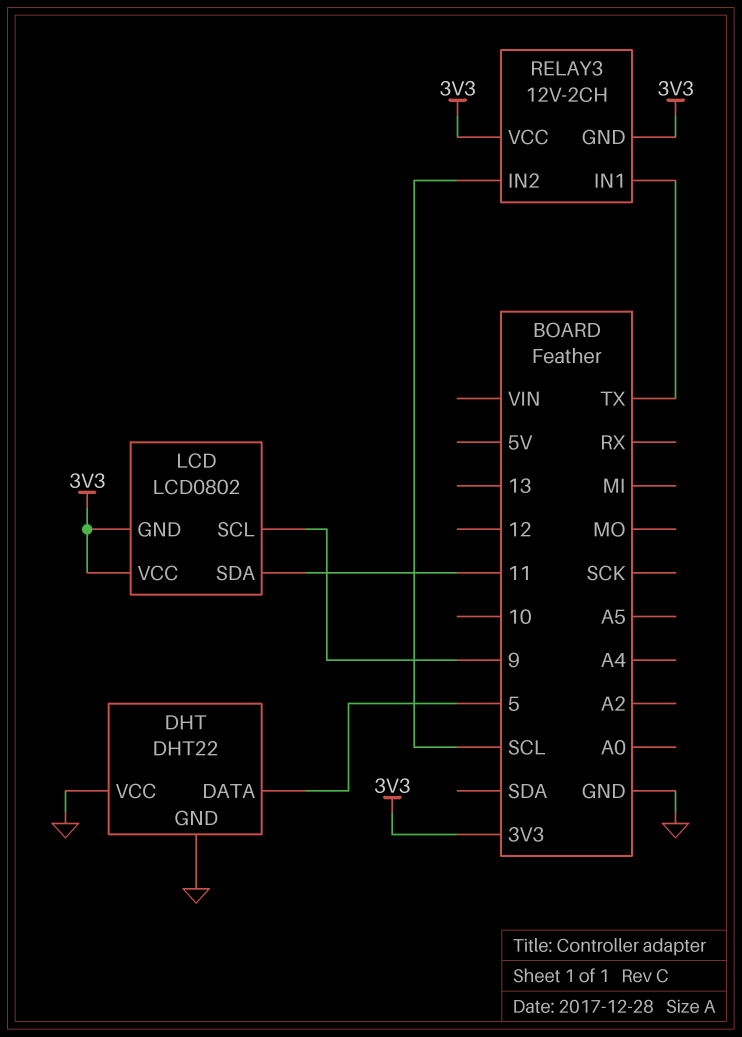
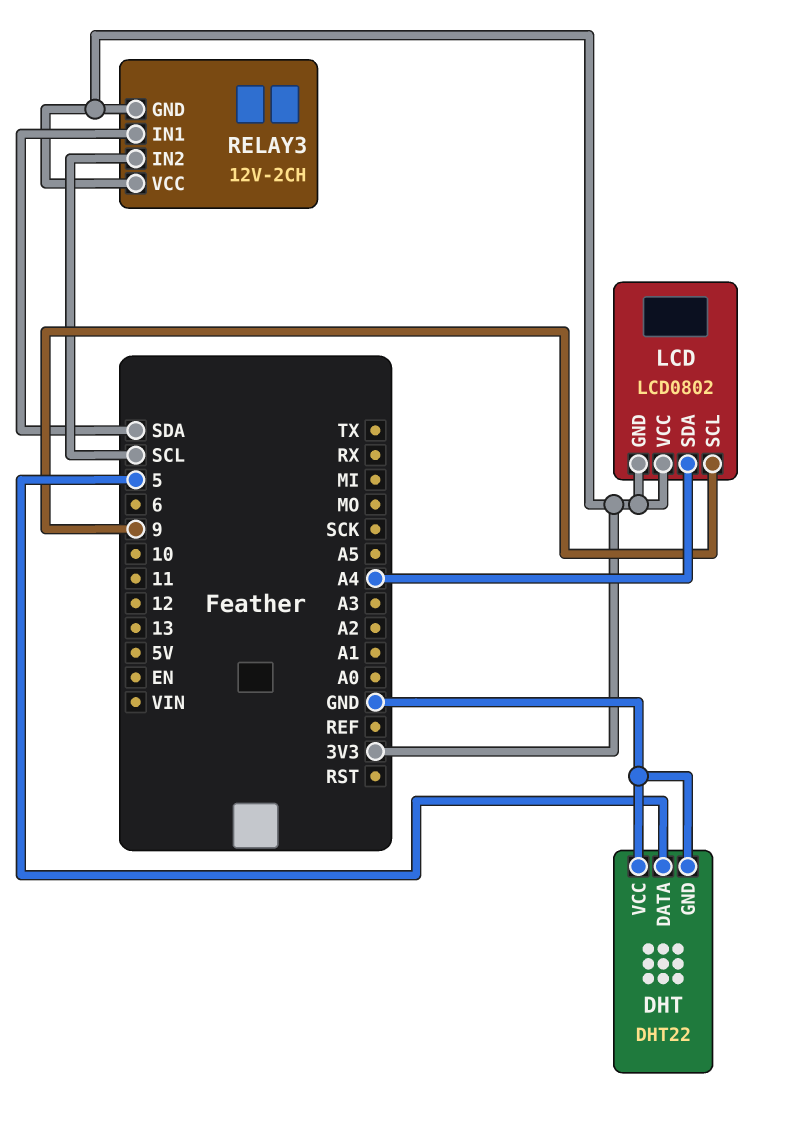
LCD pin SDA: 11 -> A4
RELAY3 pin IN1: TX -> SDA

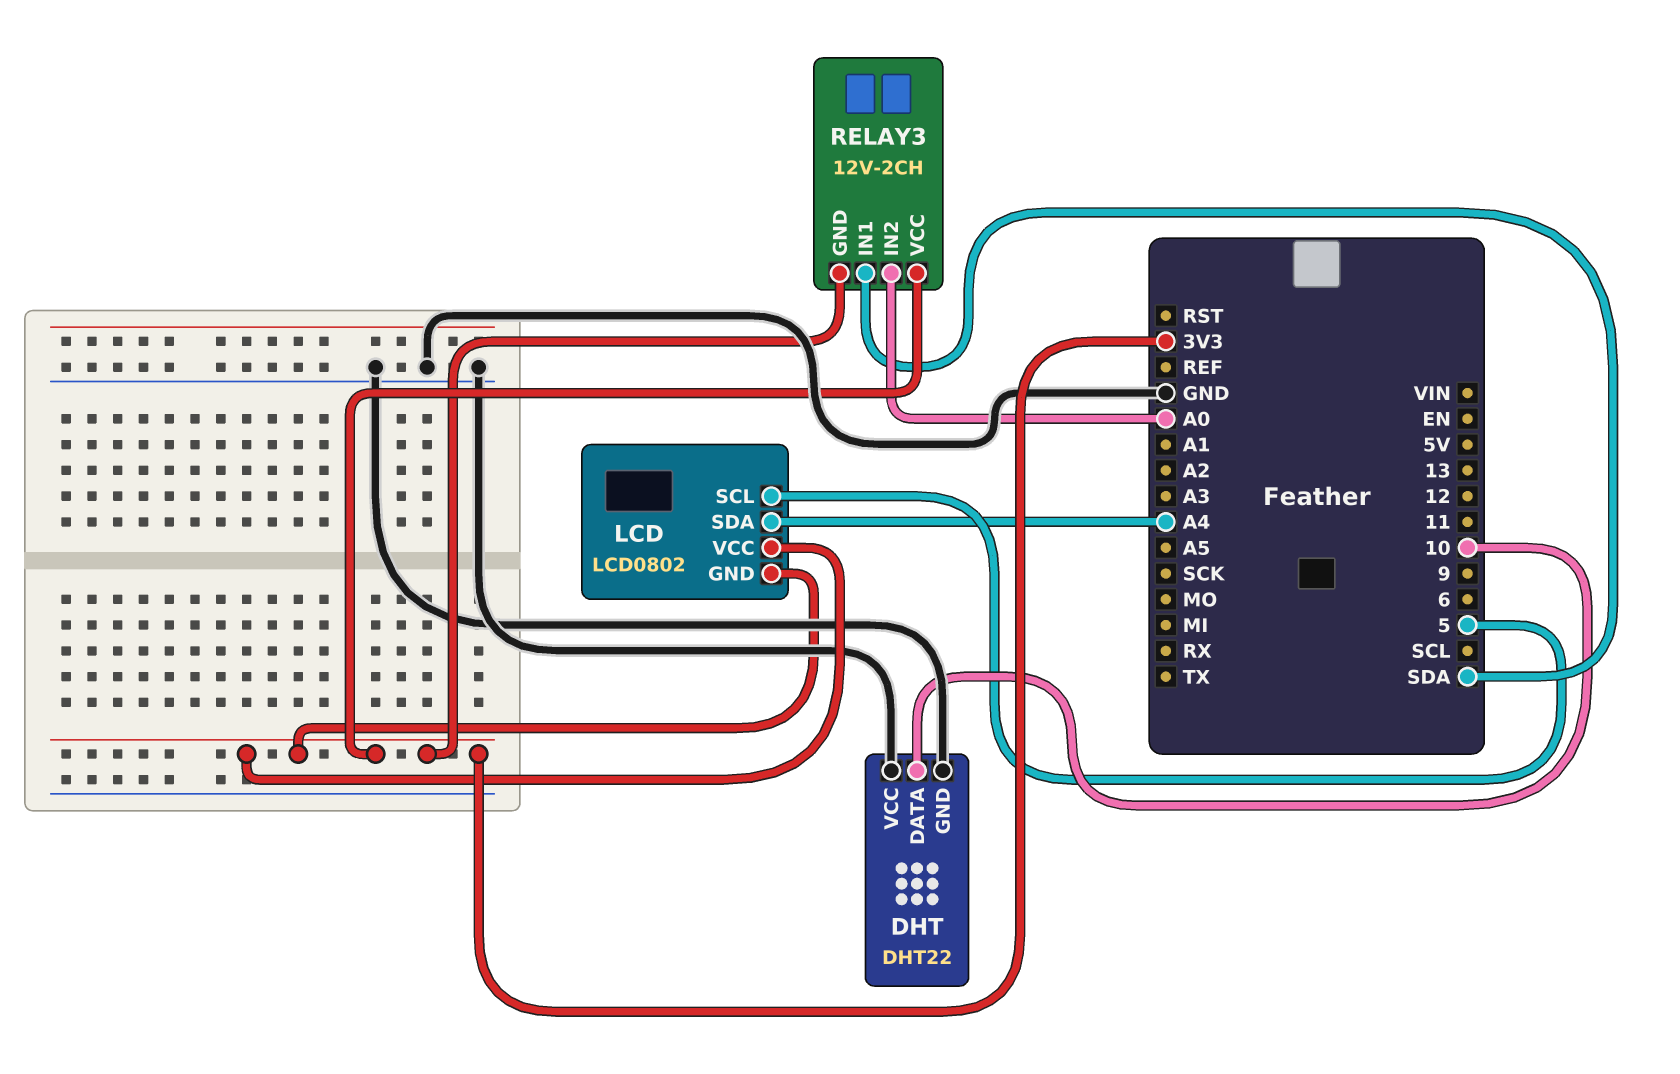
DHT pin DATA: 5 -> 10
LCD pin SCL: 9 -> 5
RELAY3 pin IN2: SCL -> A0

